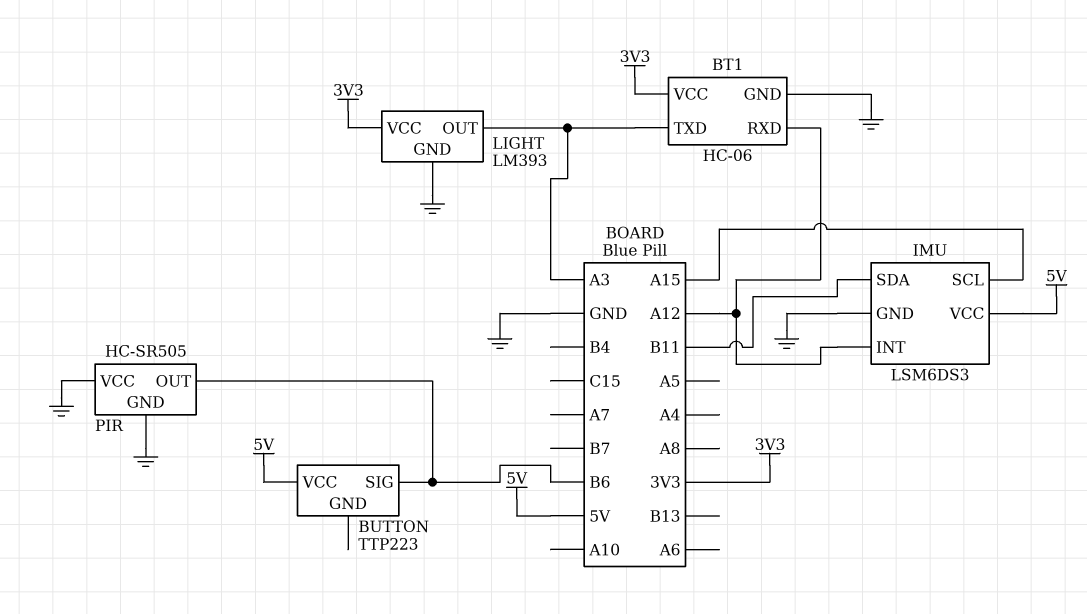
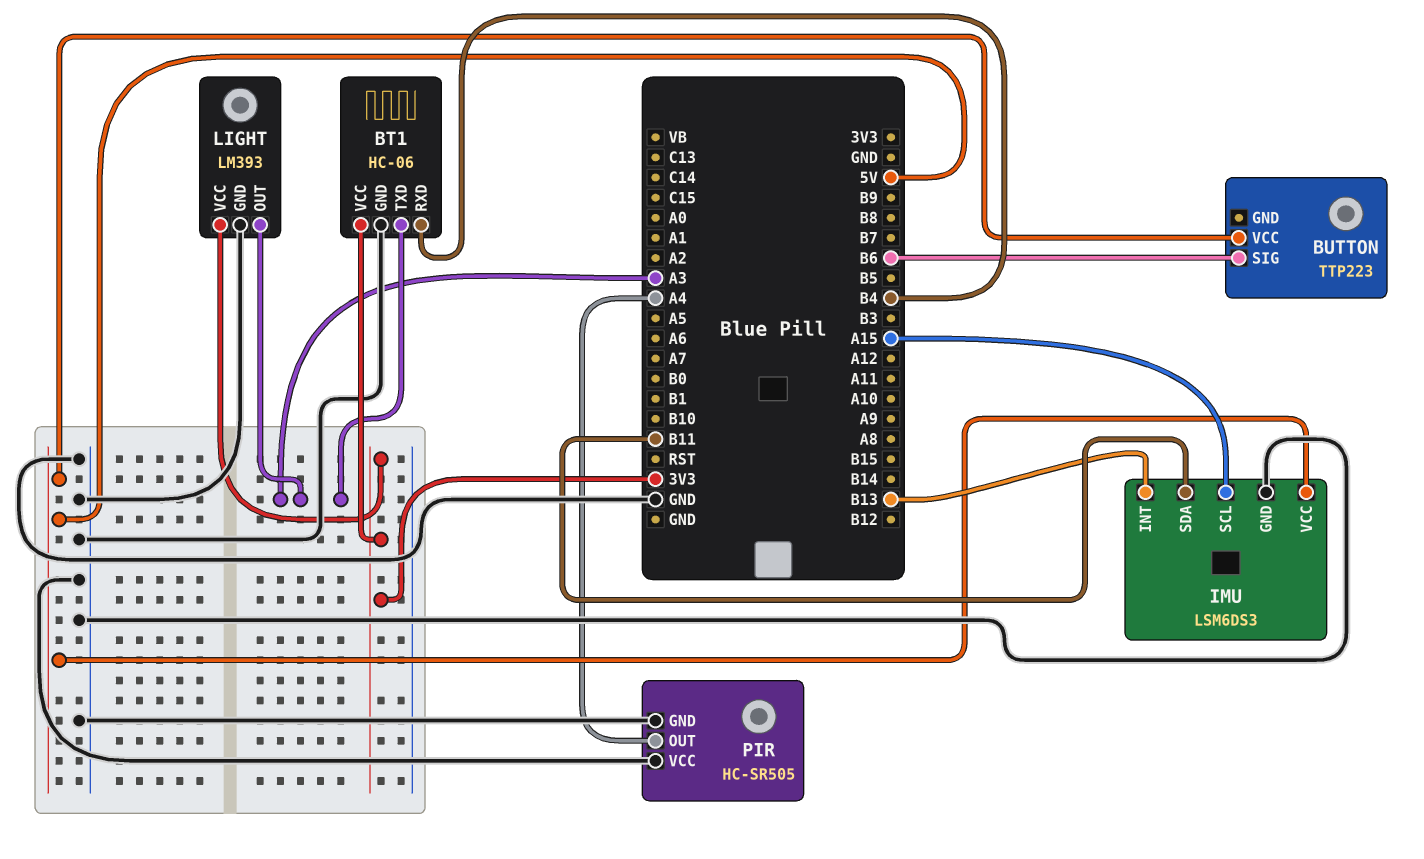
BT1 pin RXD: A12 -> B4
IMU pin INT: A12 -> B13
PIR pin OUT: B6 -> A4

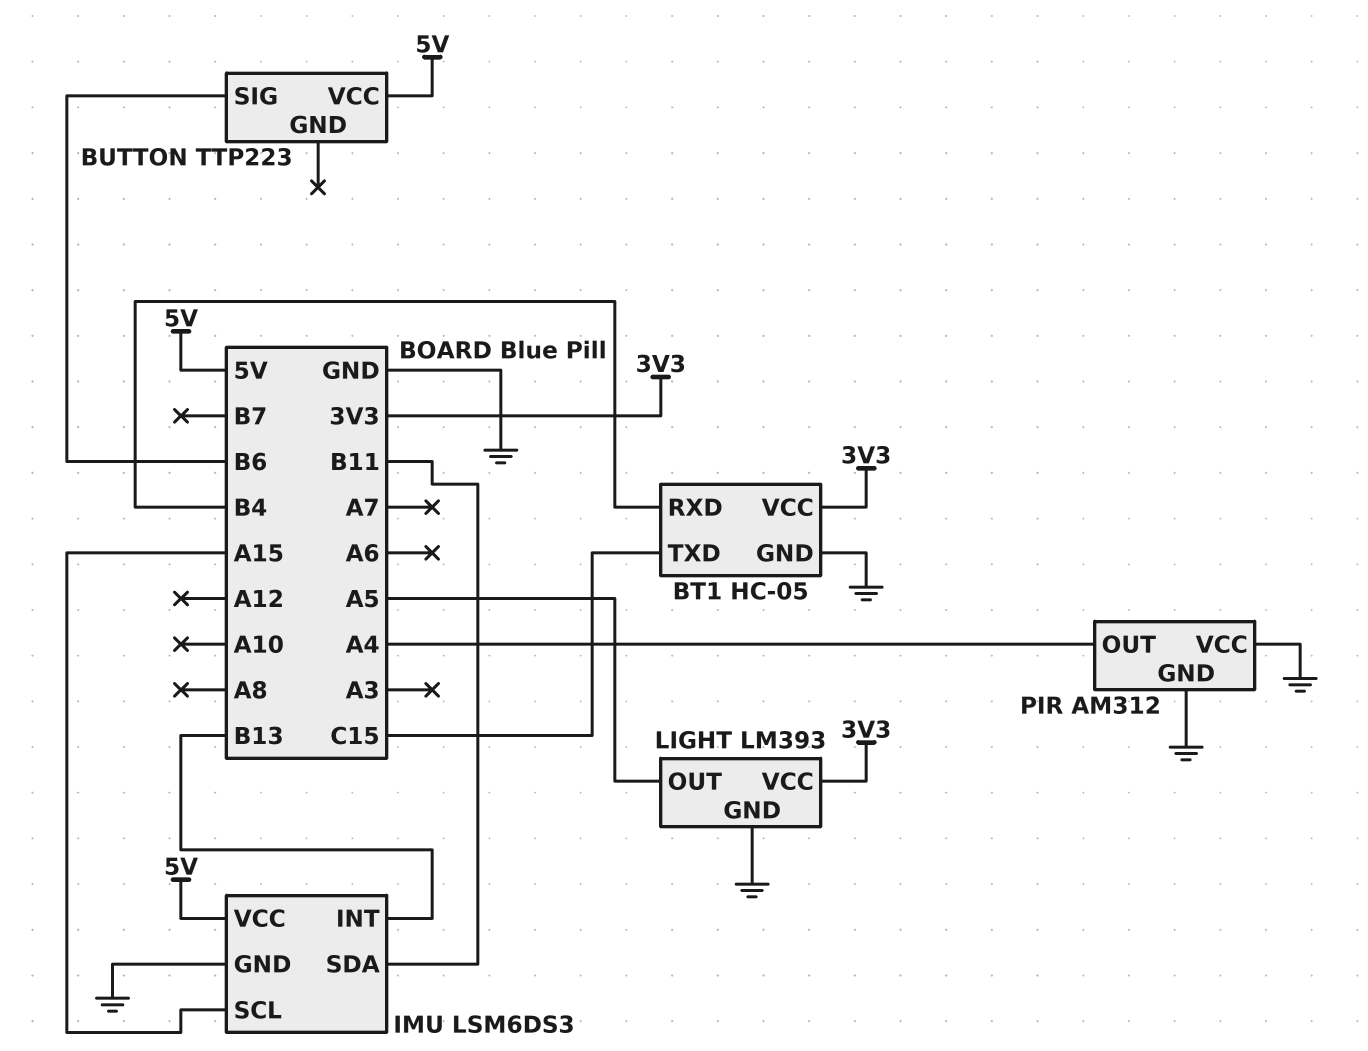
BT1: HC-06 -> HC-05
BT1 pin TXD: A3 -> C15
LIGHT pin OUT: A3 -> A5
PIR: HC-SR505 -> AM312

